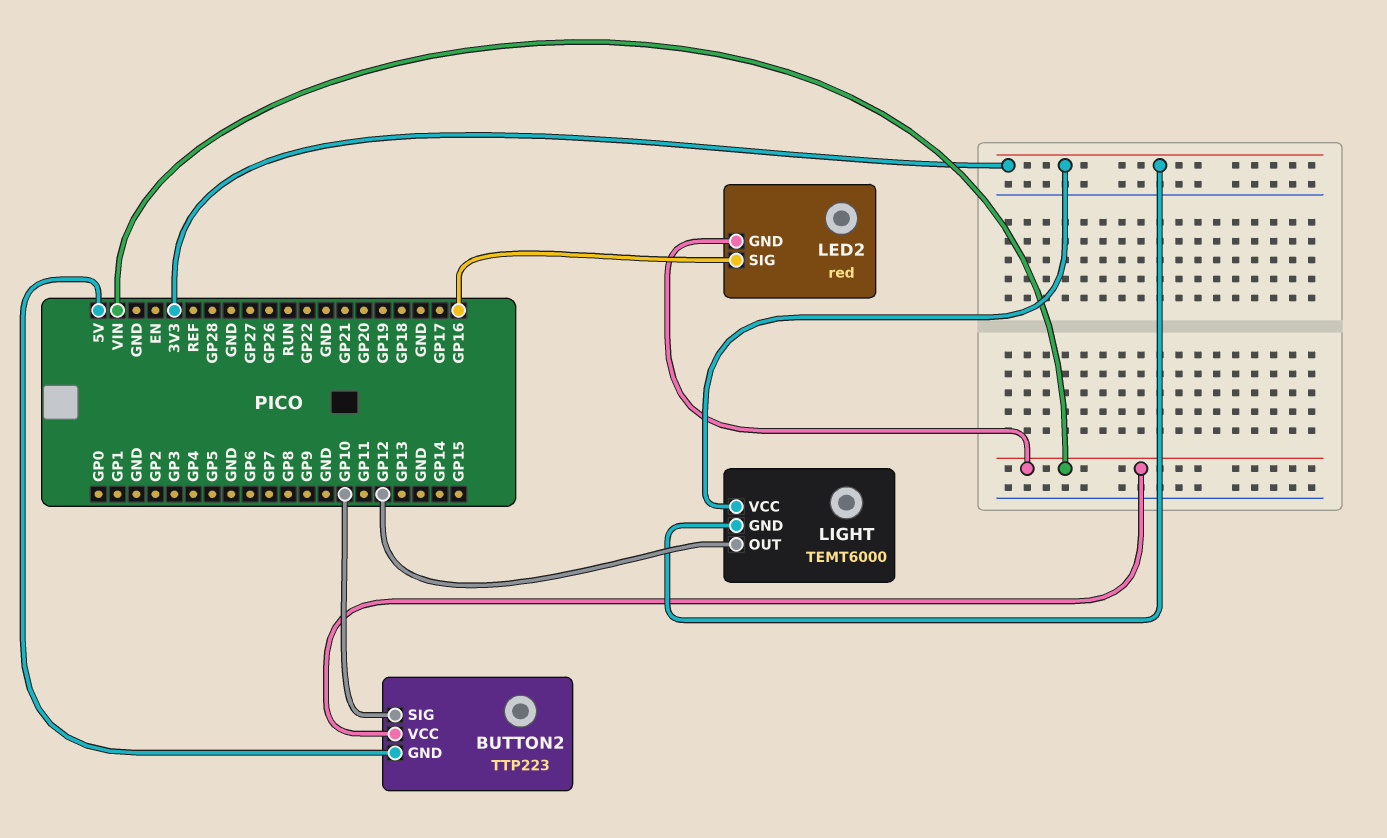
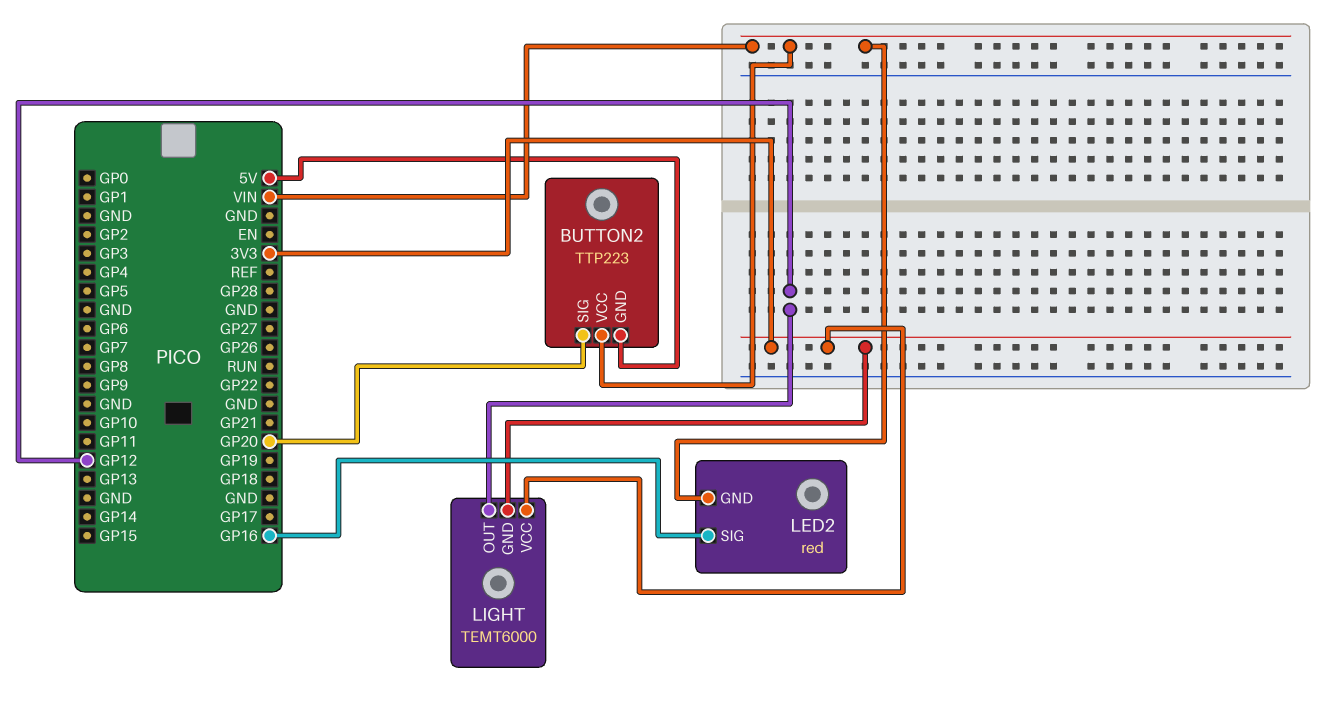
BUTTON2 pin SIG: GP10 -> GP20

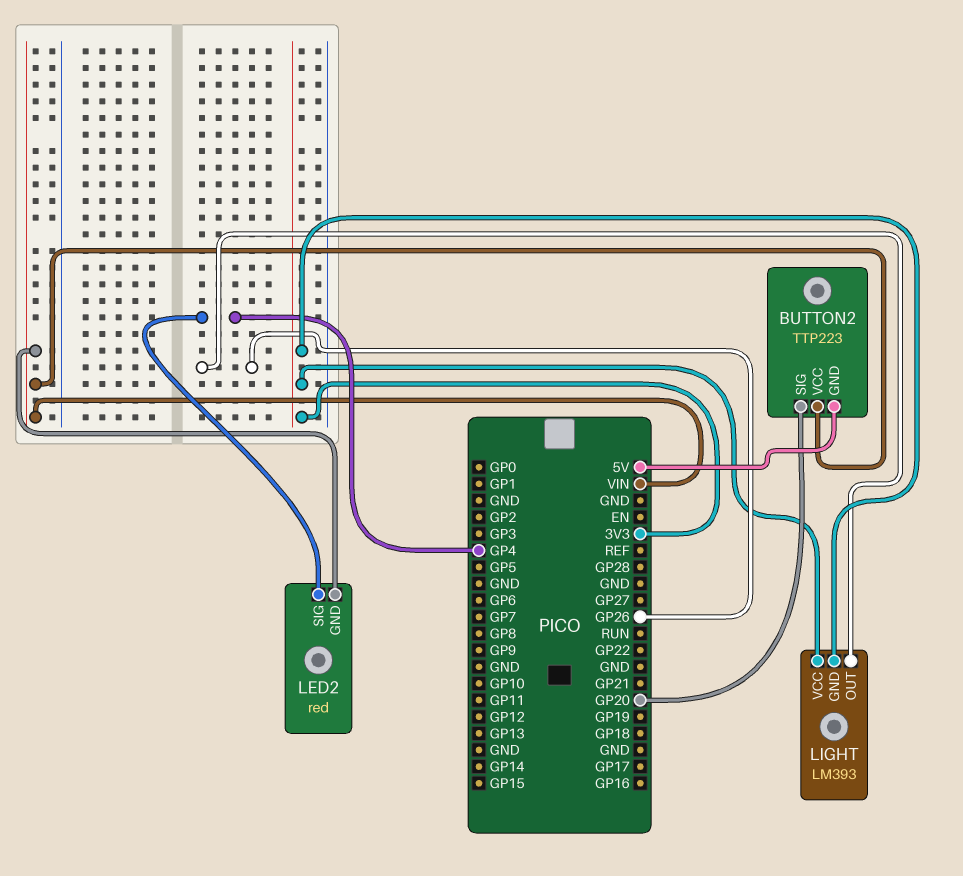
LED2 pin SIG: GP16 -> GP4
LIGHT: TEMT6000 -> LM393
LIGHT pin OUT: GP12 -> GP26

